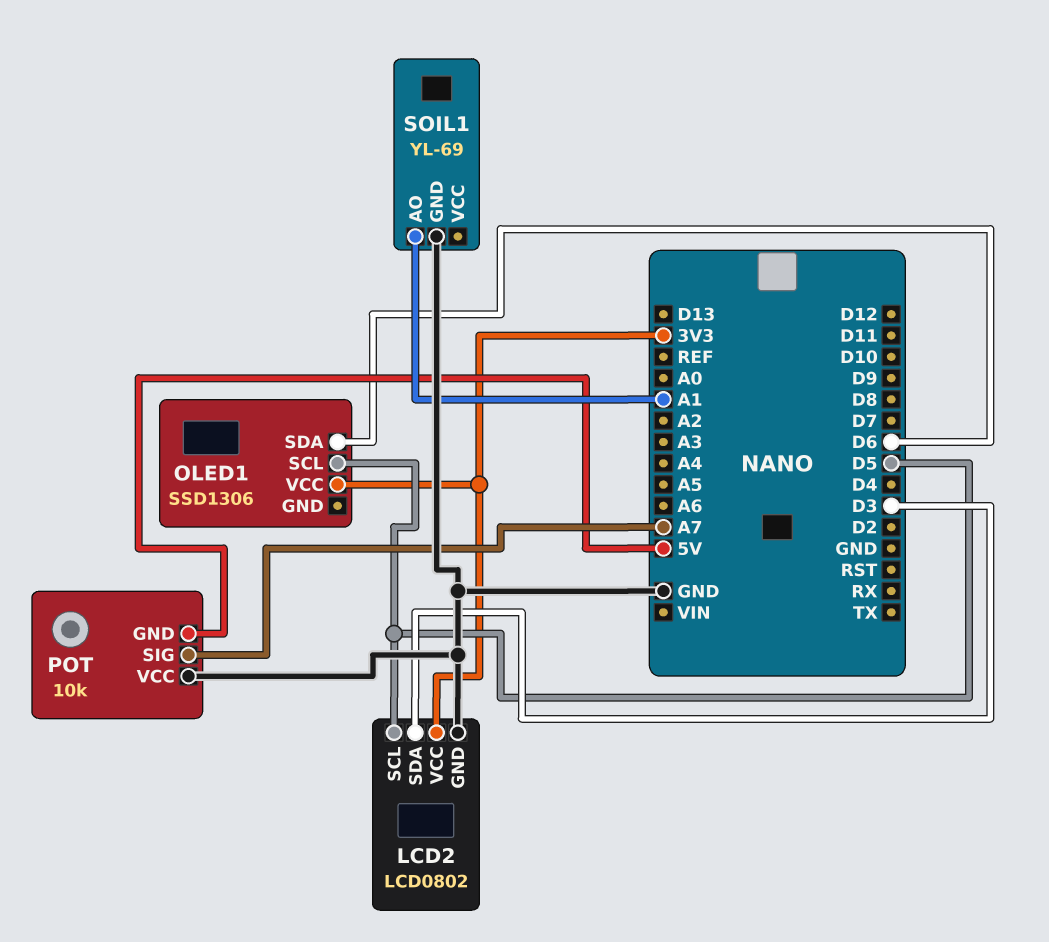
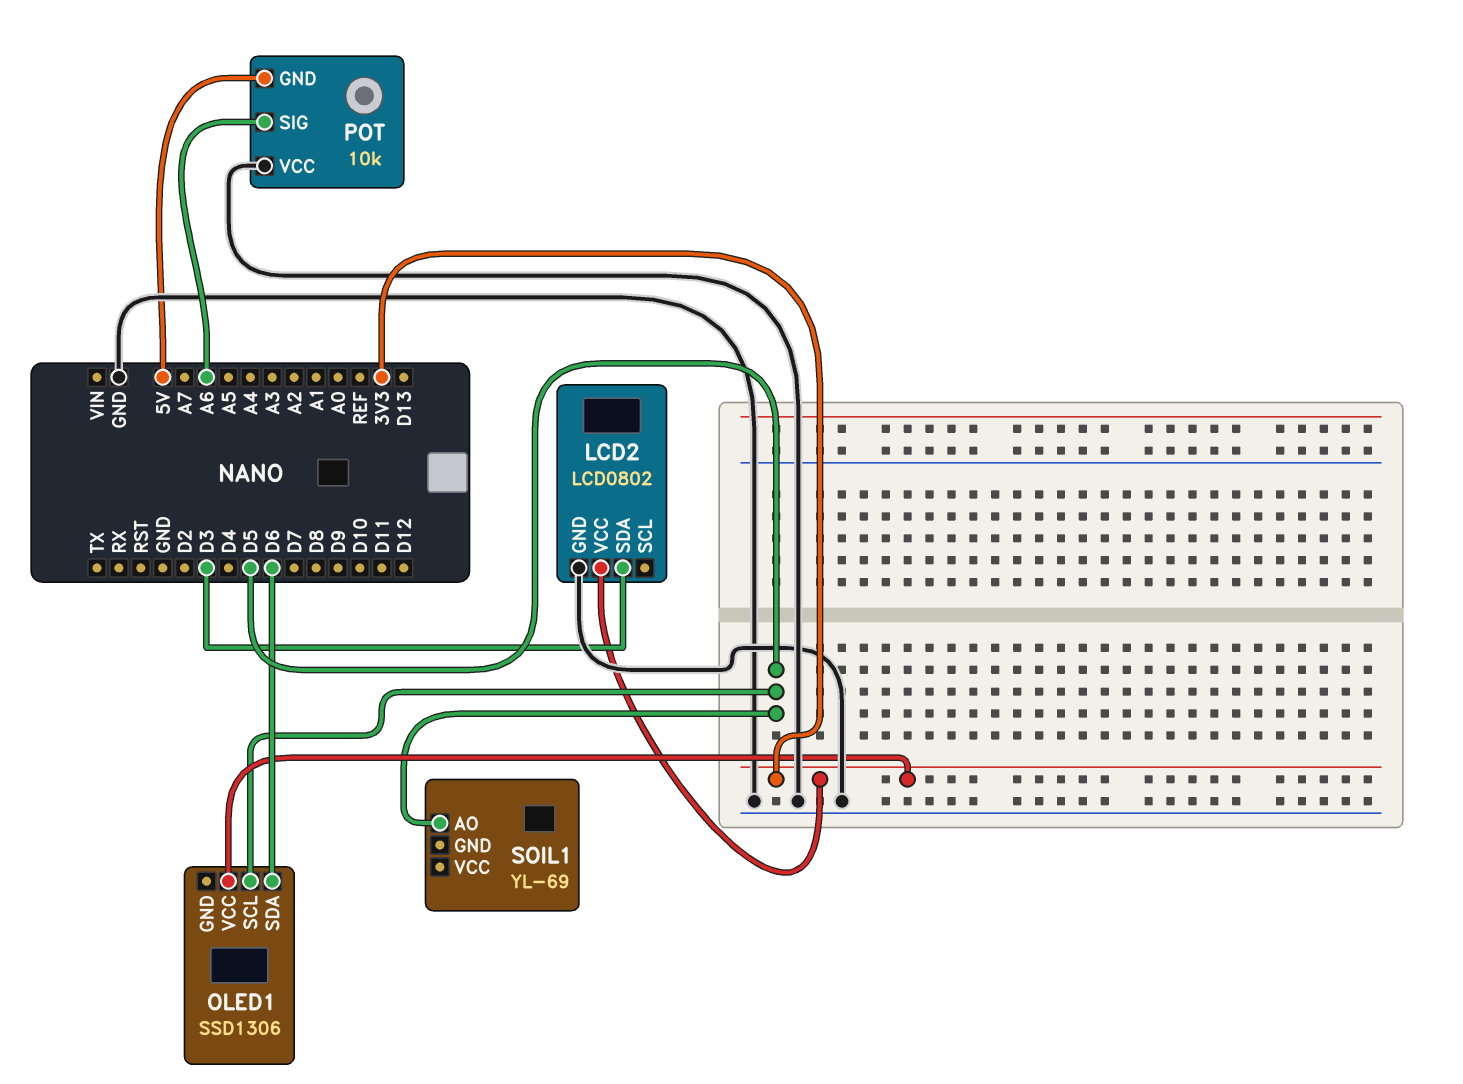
LCD2 pin SCL: D5 -> none
POT pin SIG: A7 -> A6
SOIL1 pin AO: A1 -> D5
SOIL1 pin GND: GND -> none

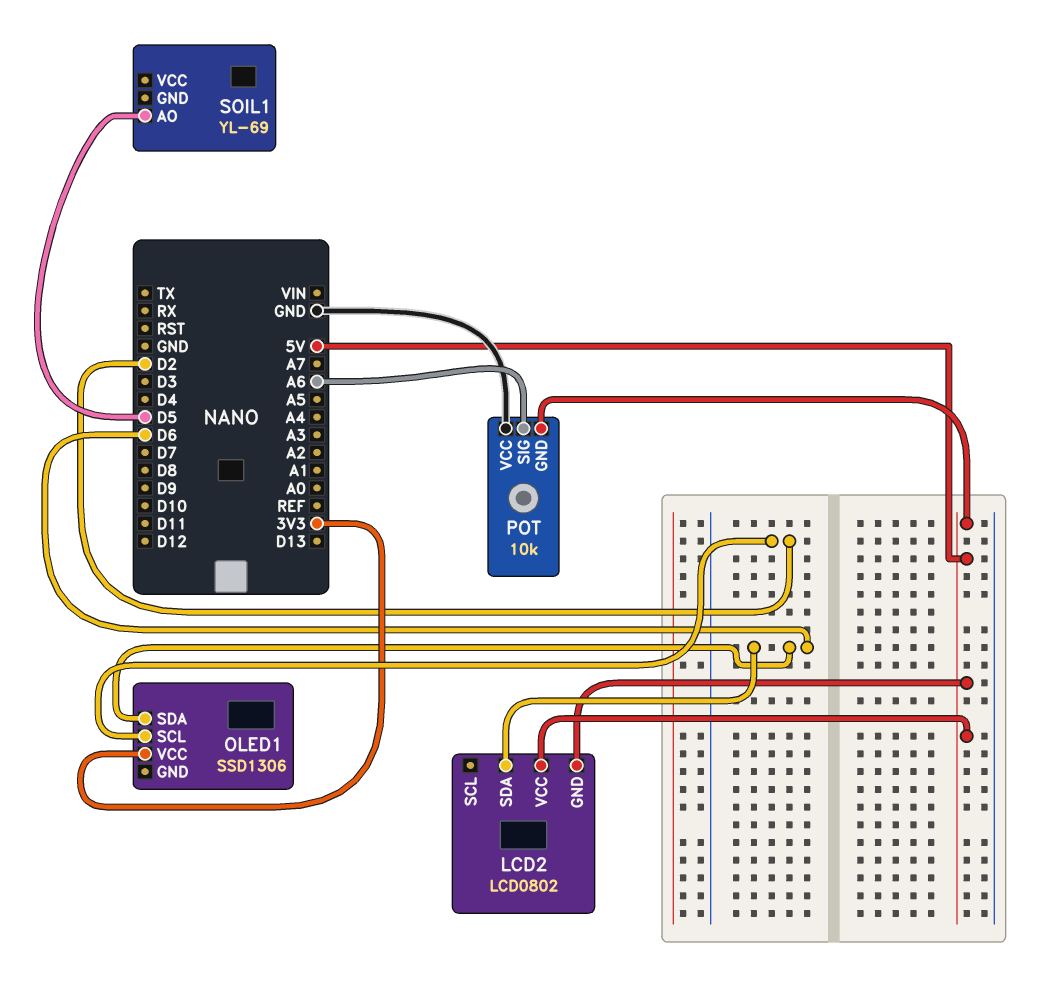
LCD2 pin GND: GND -> 5V
LCD2 pin SDA: D3 -> D6
LCD2 pin VCC: 3V3 -> 5V
OLED1 pin SCL: D5 -> D2

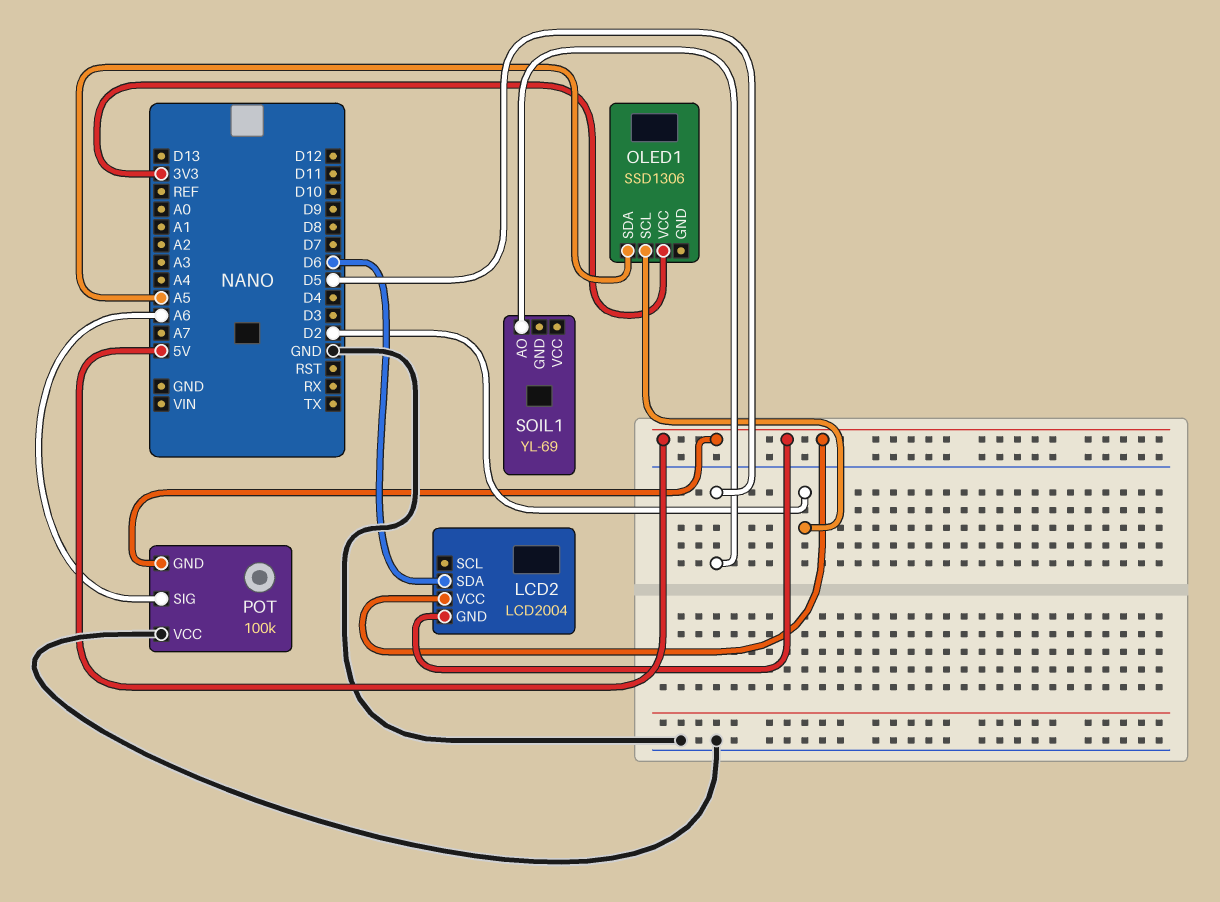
LCD2: LCD0802 -> LCD2004
OLED1 pin SDA: D6 -> A5
POT: 10k -> 100k

